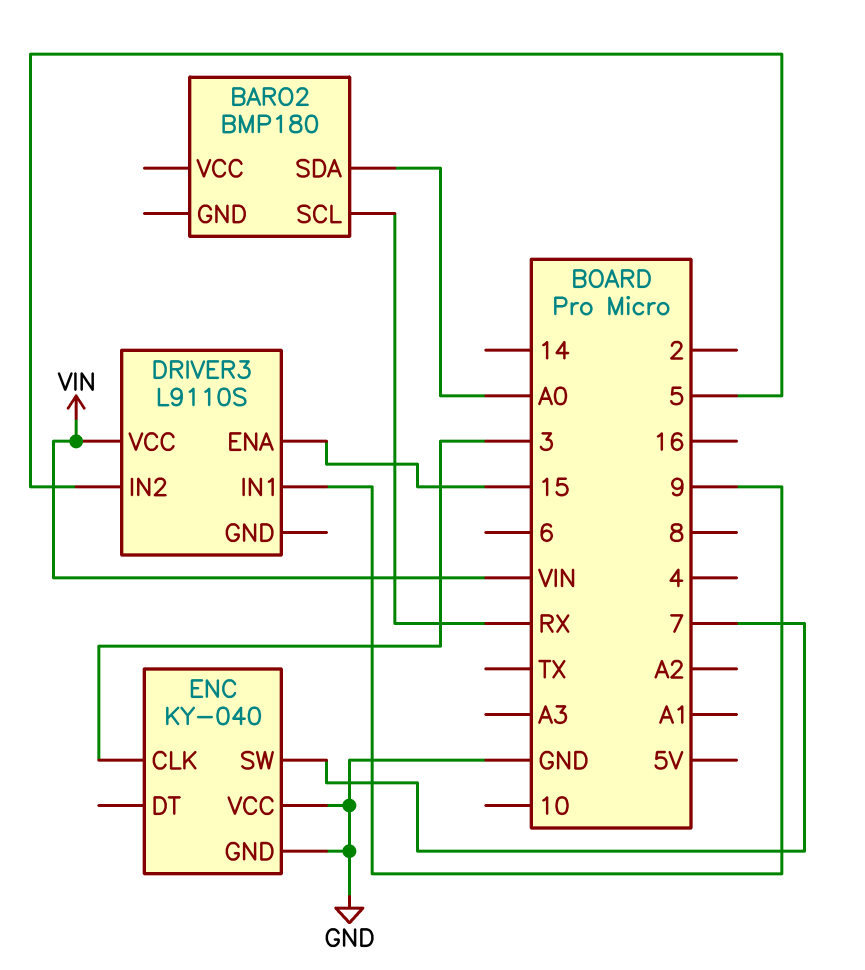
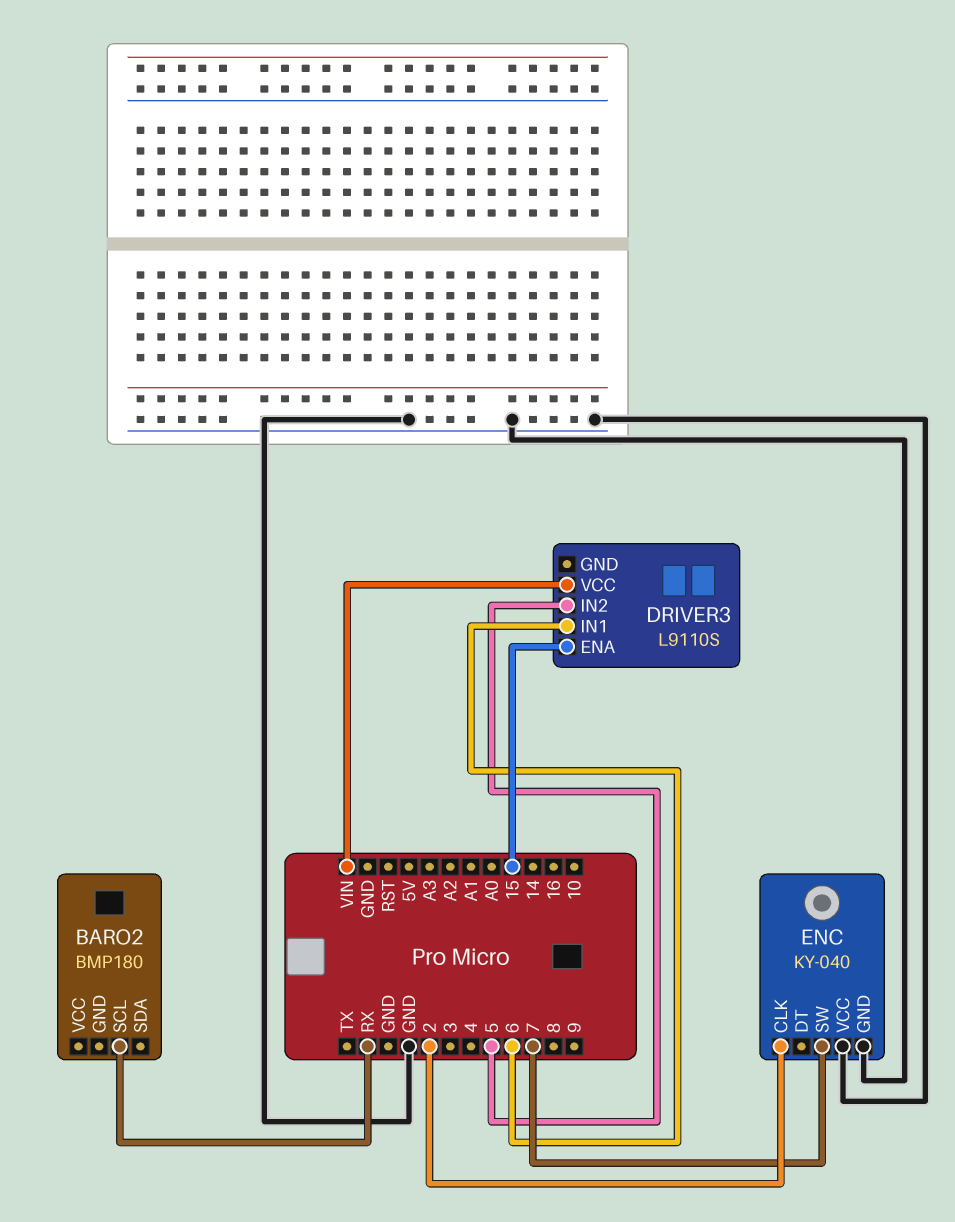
BARO2 pin SDA: A0 -> none
DRIVER3 pin IN1: 9 -> 6
ENC pin CLK: 3 -> 2

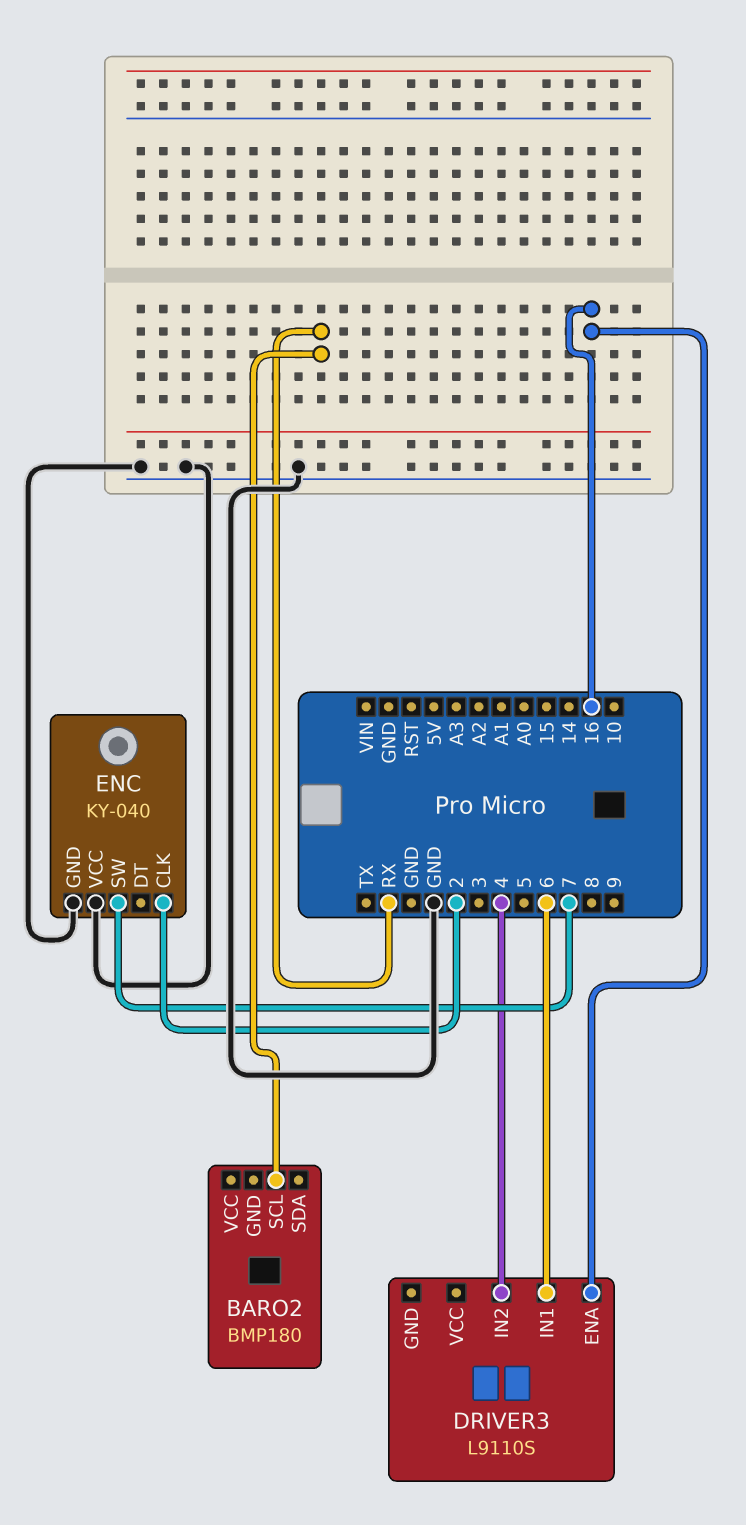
DRIVER3 pin ENA: 15 -> 16
DRIVER3 pin IN2: 5 -> 4
DRIVER3 pin VCC: VIN -> none

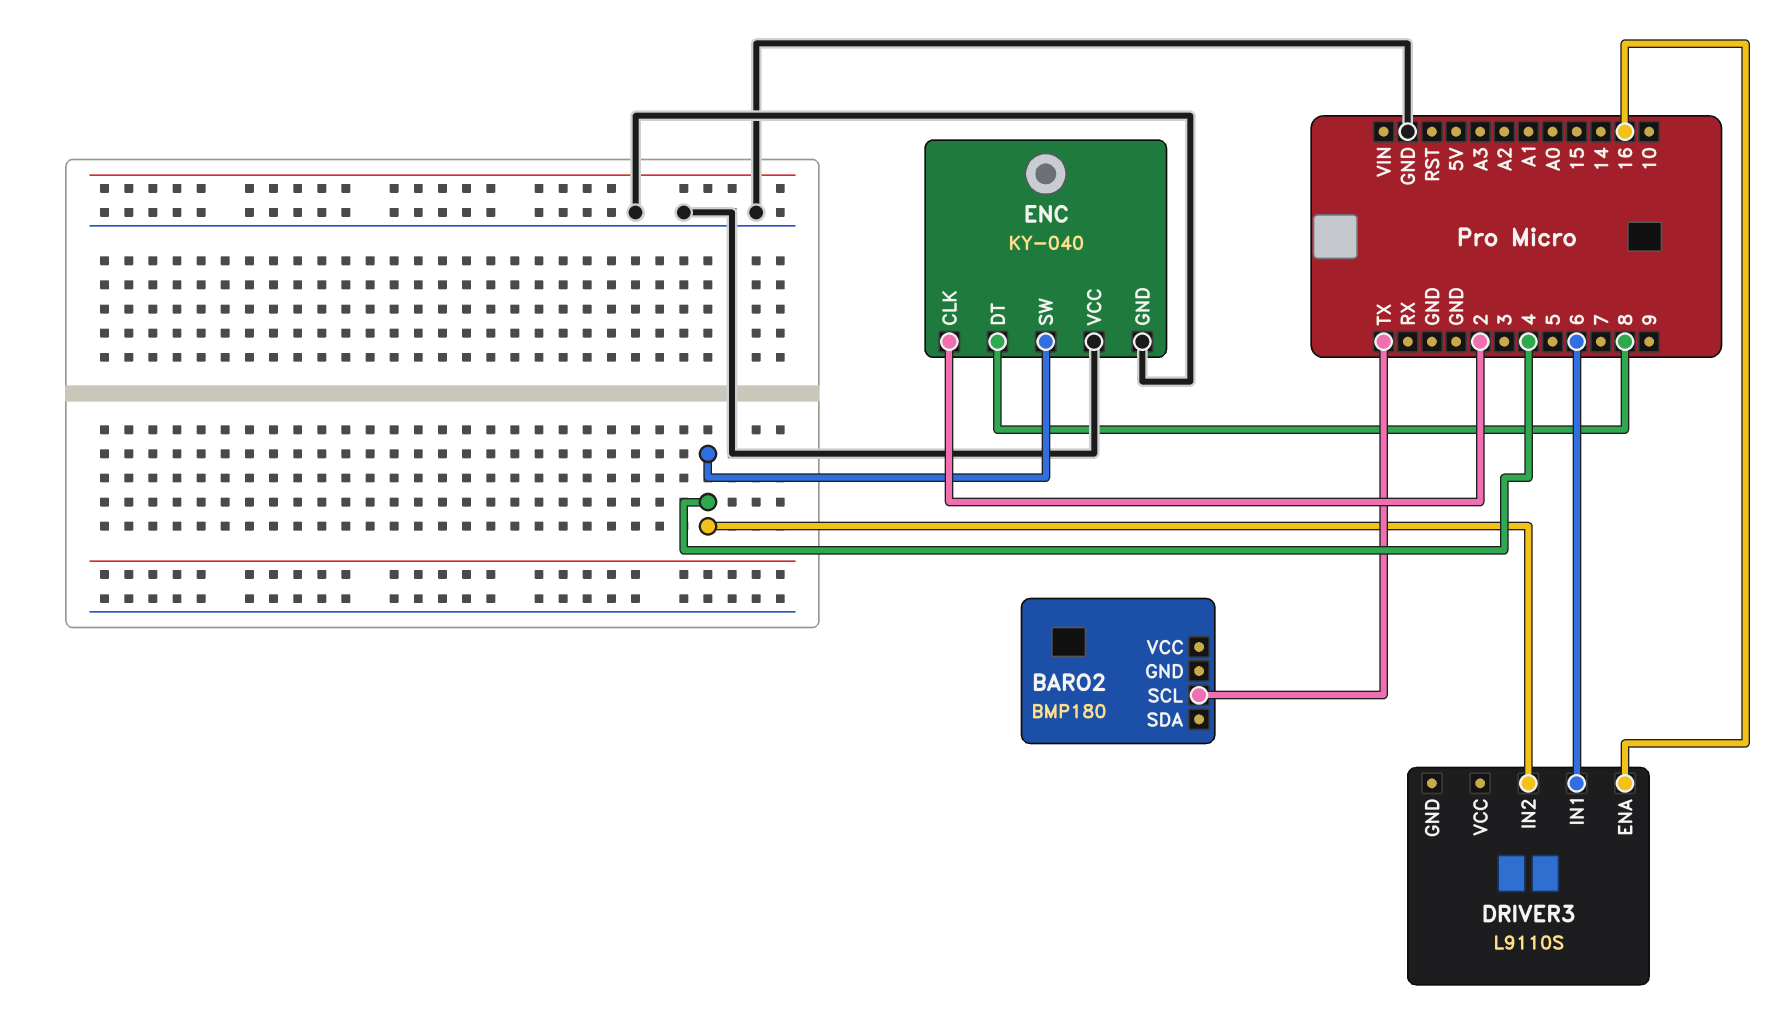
BARO2 pin SCL: RX -> TX
ENC pin DT: none -> 8
ENC pin SW: 7 -> 4

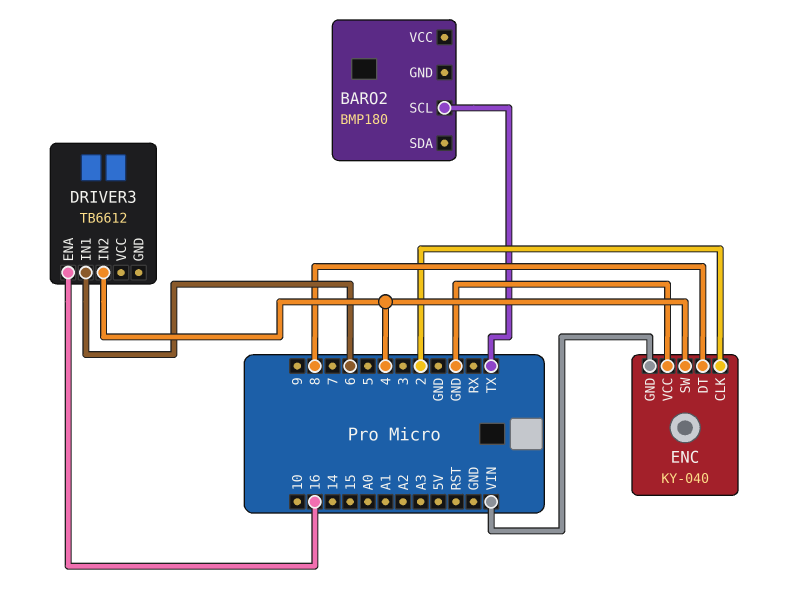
DRIVER3: L9110S -> TB6612
ENC pin GND: GND -> VIN

